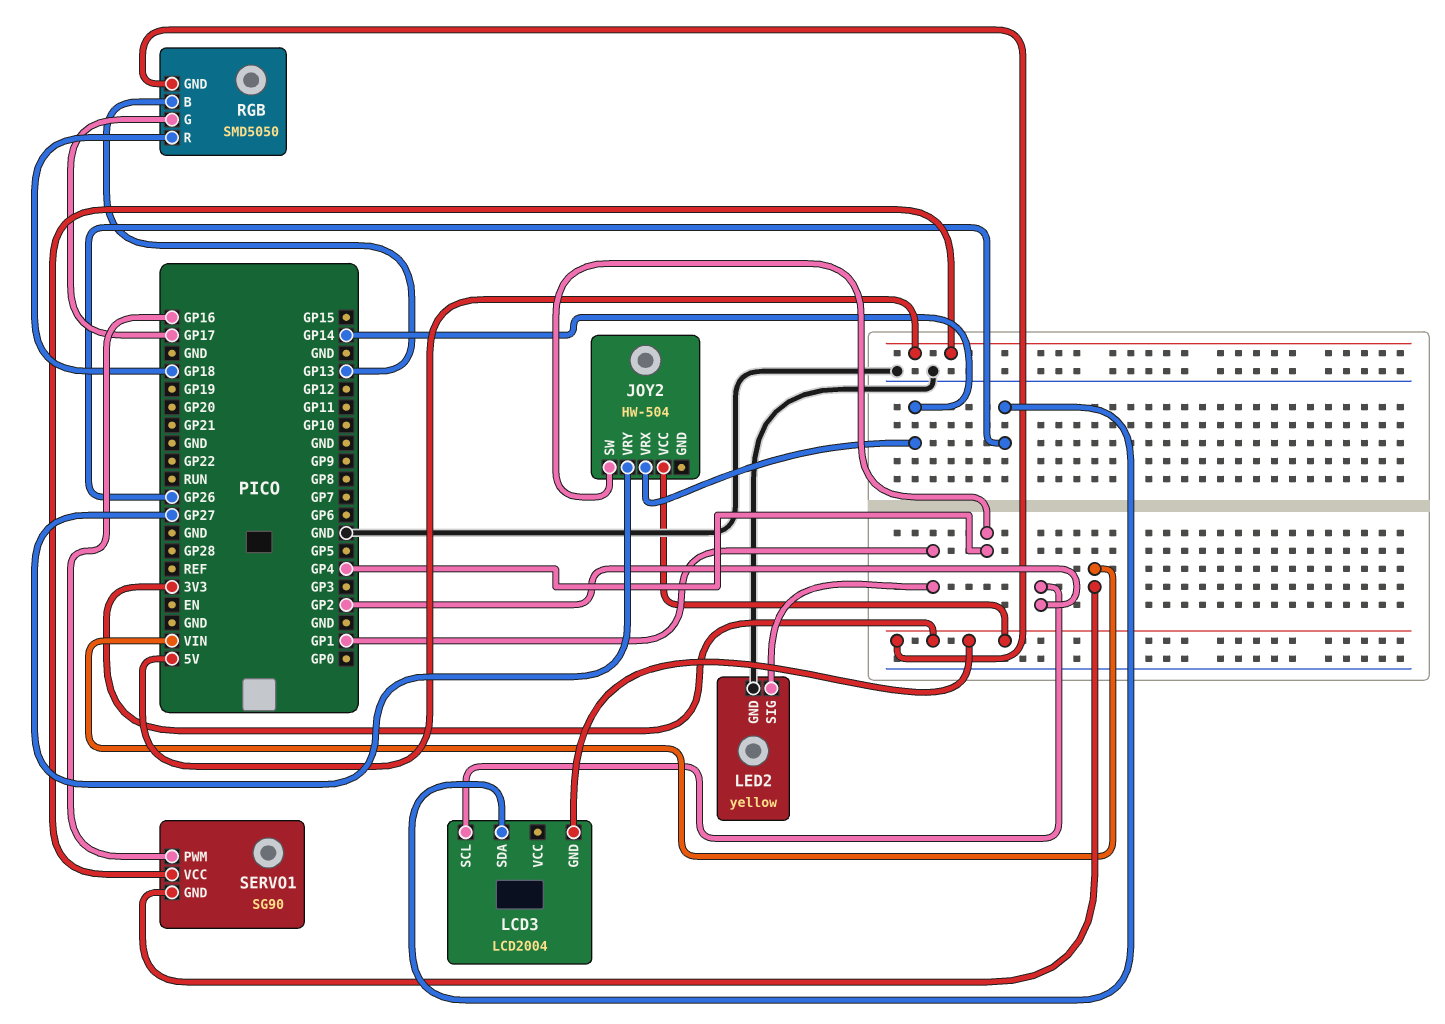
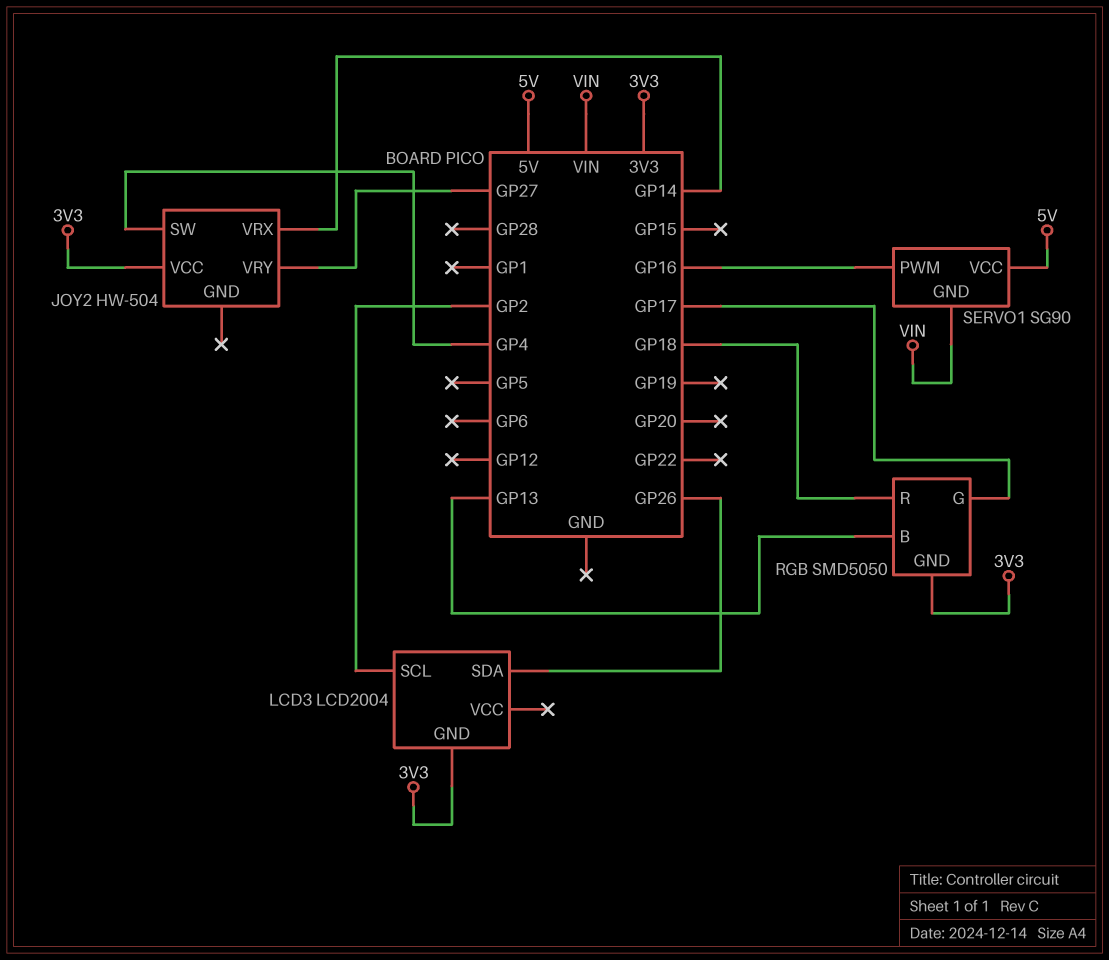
LED2: yellow -> none
LED2 pin GND: GND -> none
LED2 pin SIG: GP1 -> none

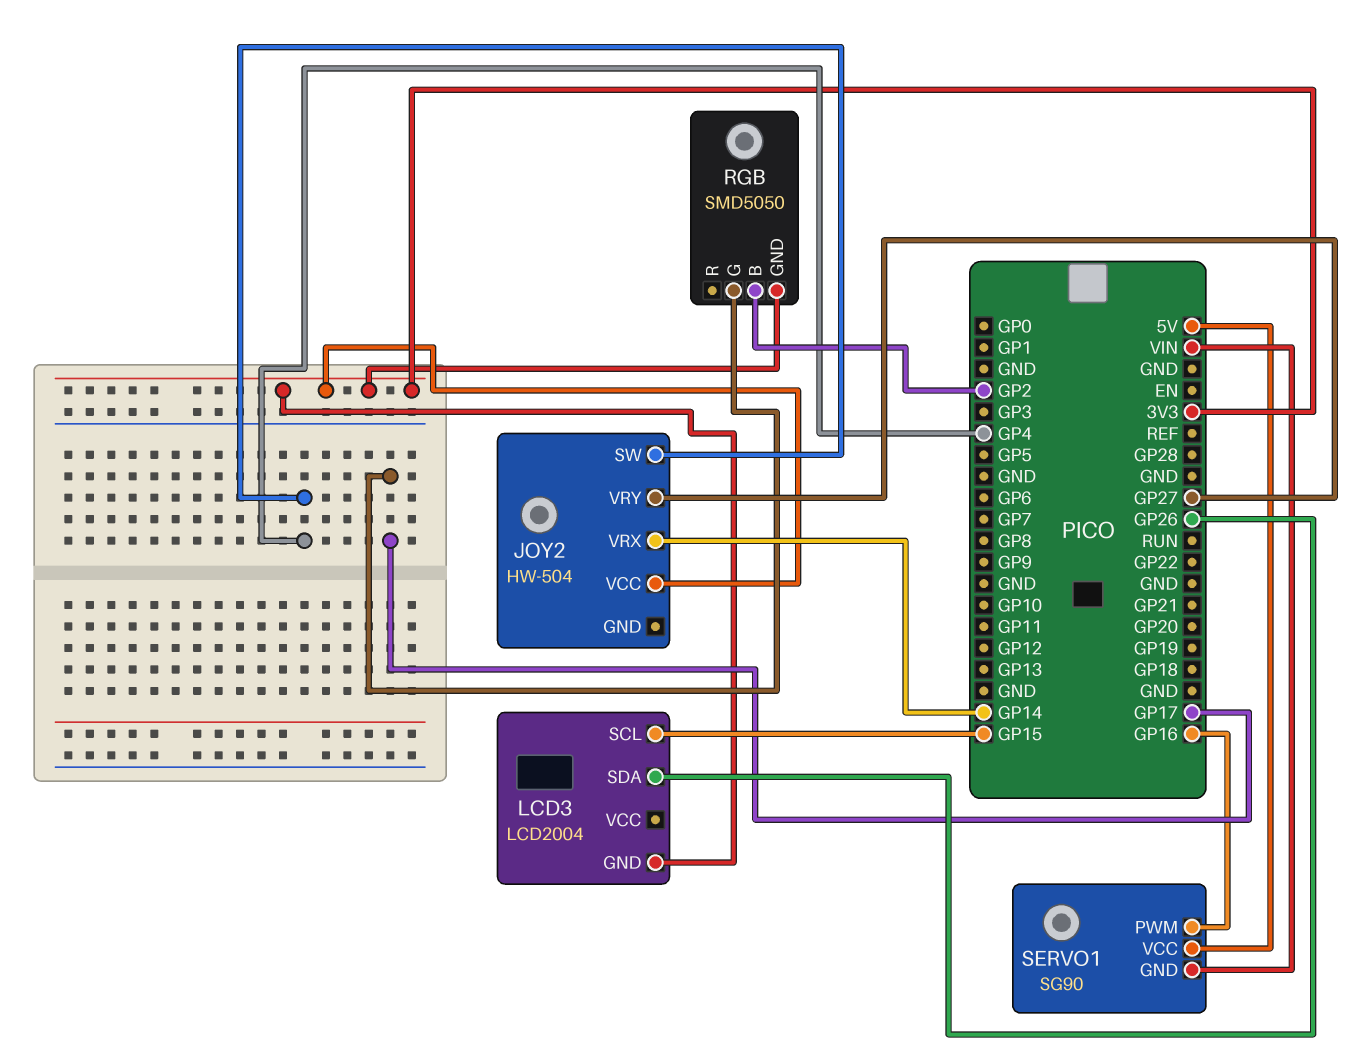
LCD3 pin SCL: GP2 -> GP15
RGB pin B: GP13 -> GP2
RGB pin R: GP18 -> none

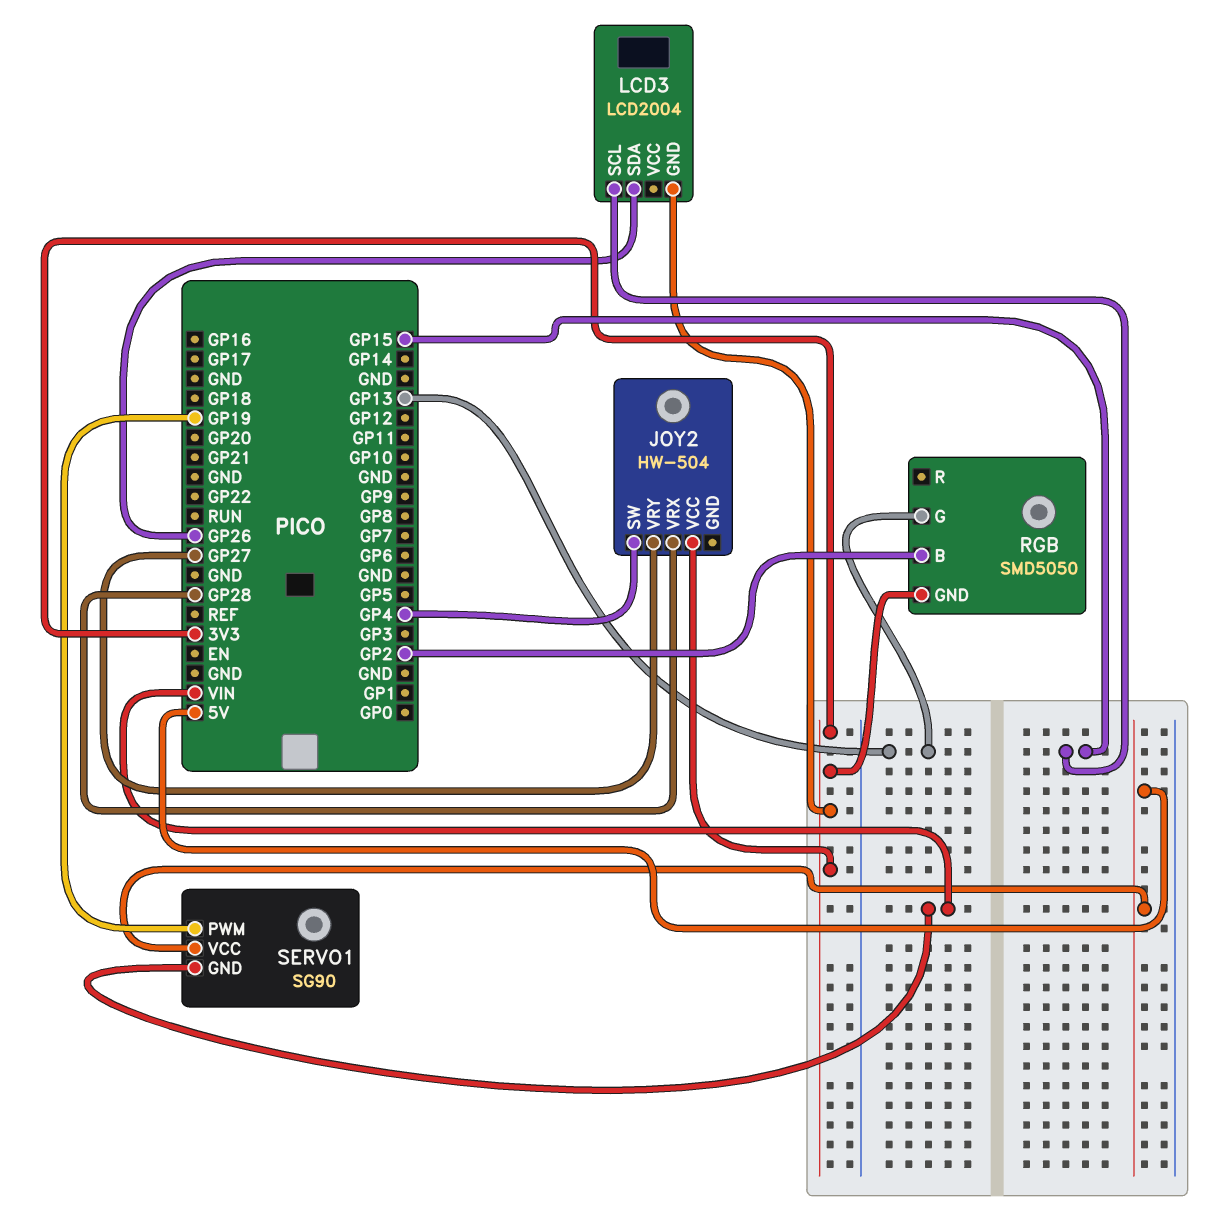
JOY2 pin VRX: GP14 -> GP28
RGB pin G: GP17 -> GP13
SERVO1 pin PWM: GP16 -> GP19

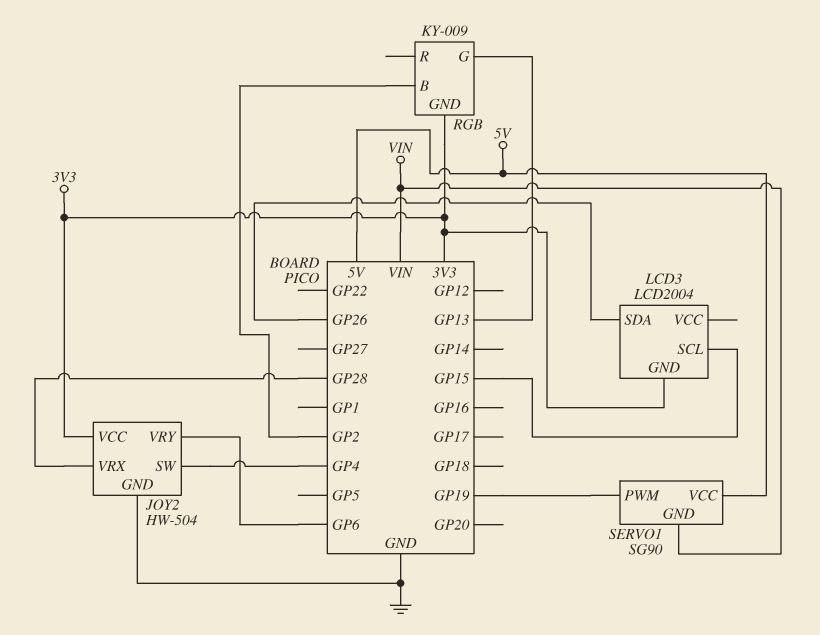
JOY2 pin GND: none -> GND
JOY2 pin VRY: GP27 -> GP6
RGB: SMD5050 -> KY-009

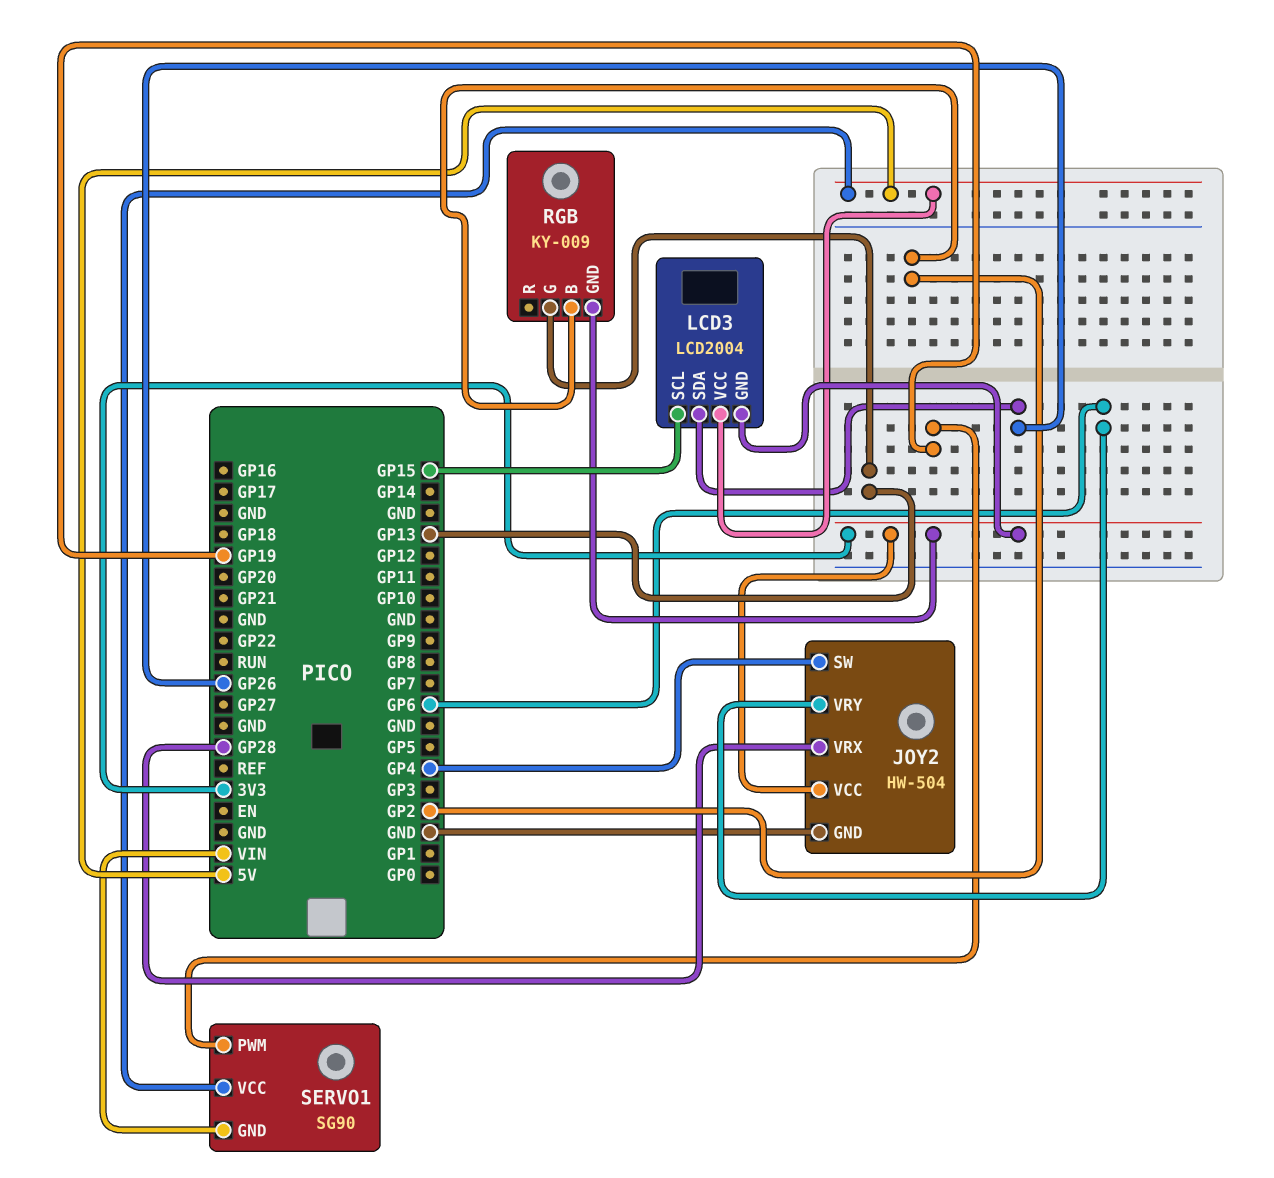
LCD3 pin VCC: none -> 5V

